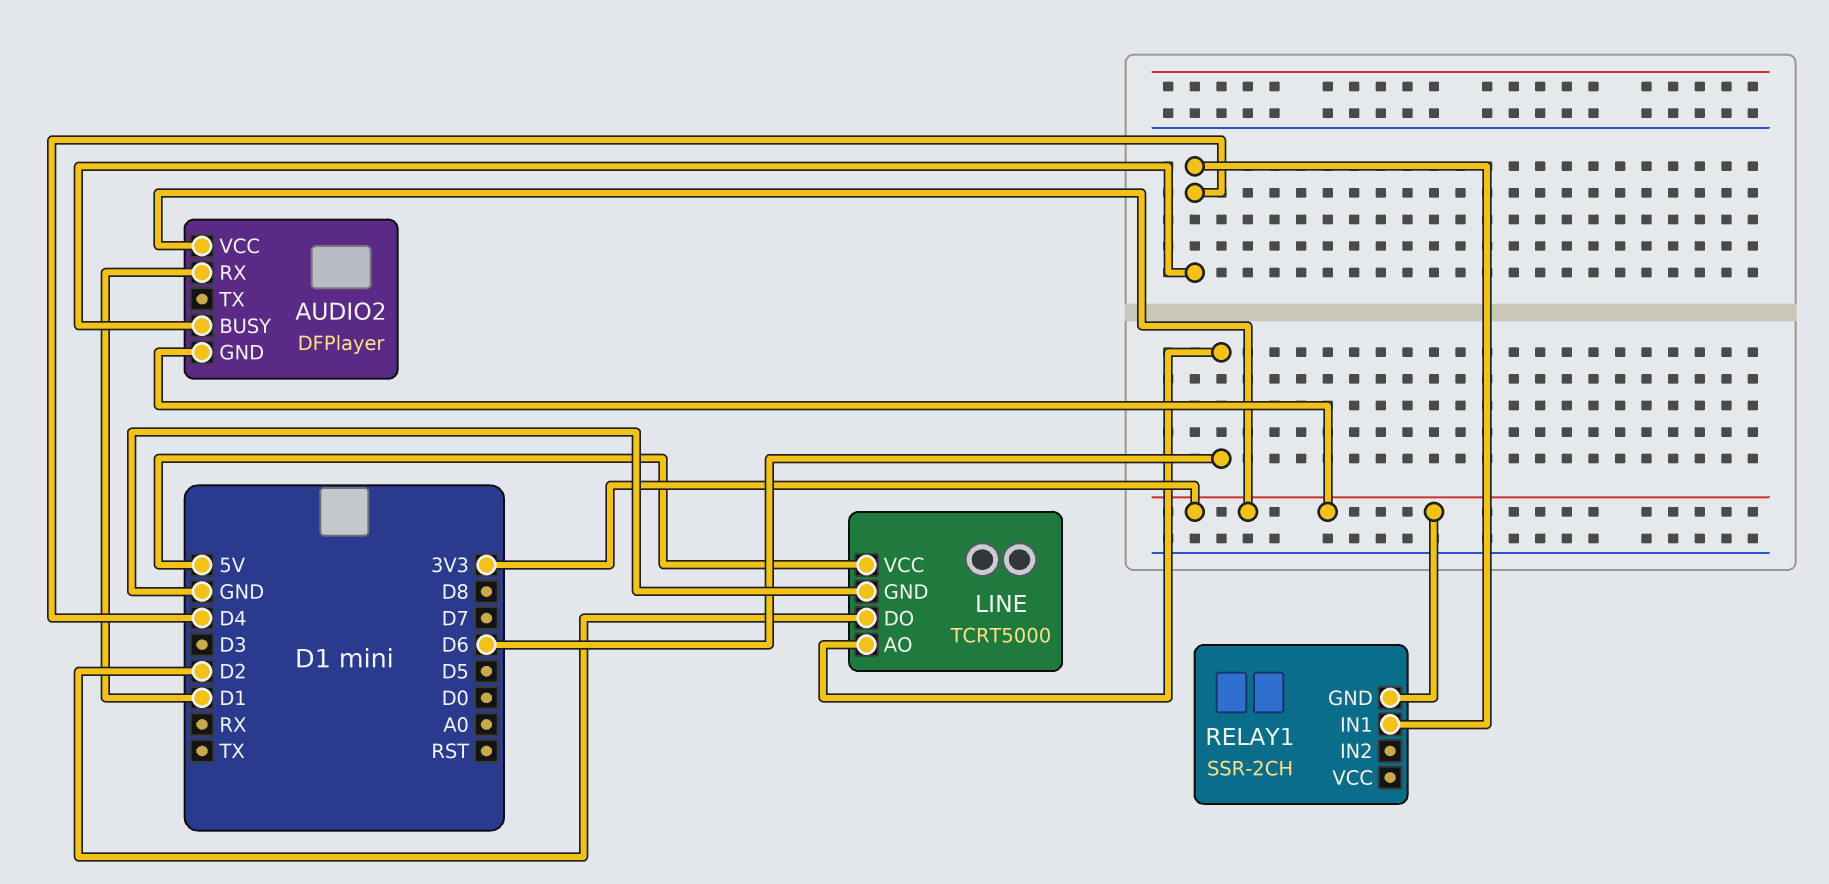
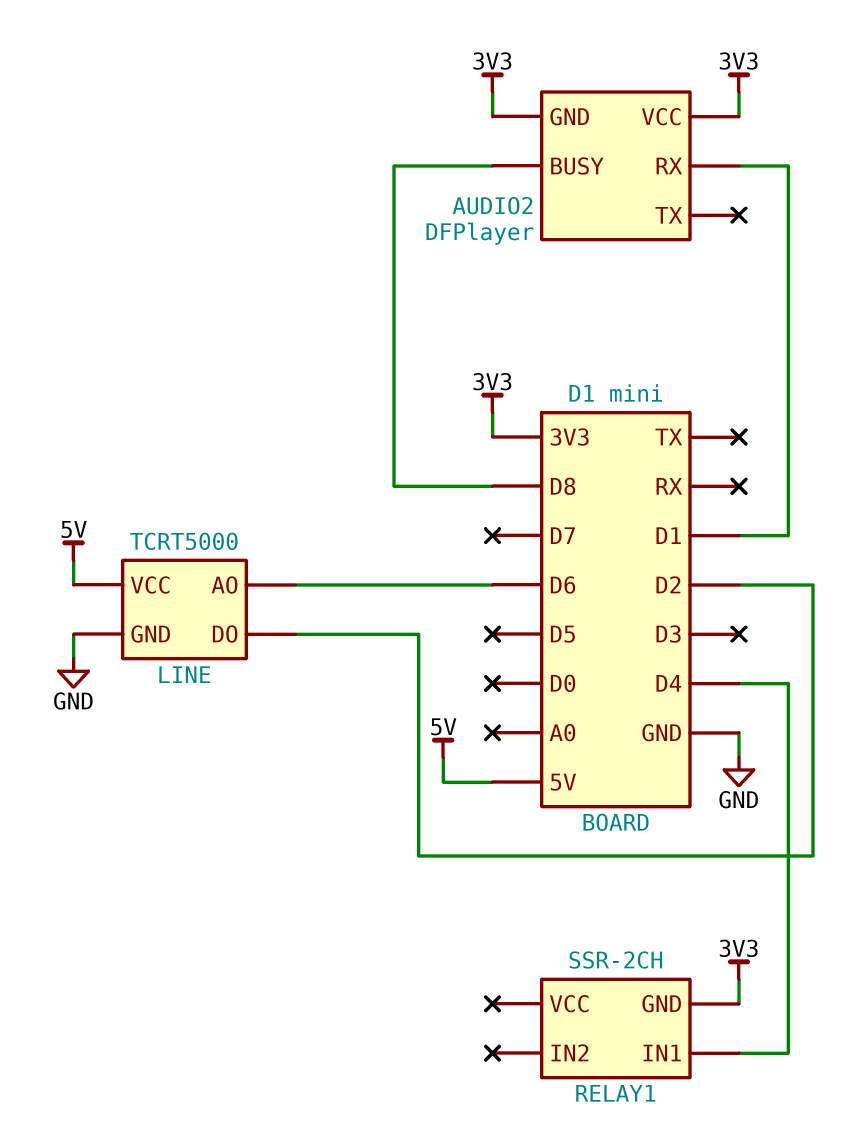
AUDIO2 pin BUSY: D4 -> D8

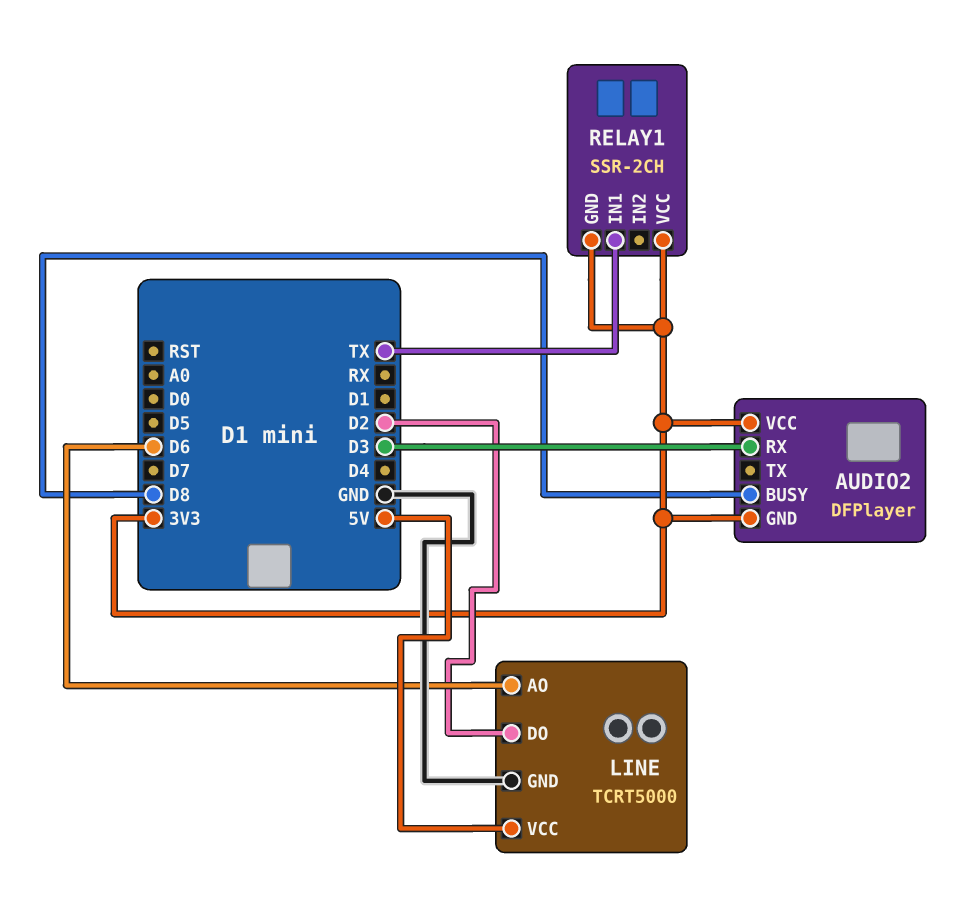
AUDIO2 pin RX: D1 -> D3
RELAY1 pin IN1: D4 -> TX
RELAY1 pin VCC: none -> 3V3

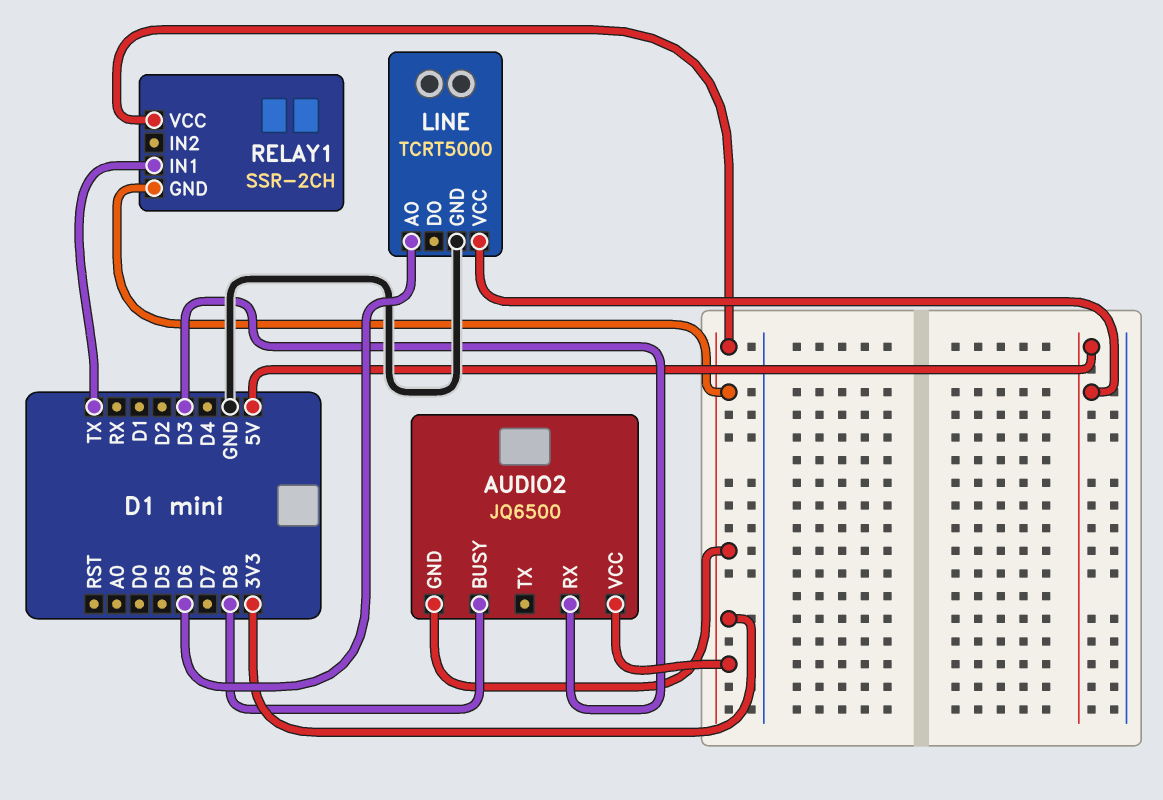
AUDIO2: DFPlayer -> JQ6500
LINE pin DO: D2 -> none

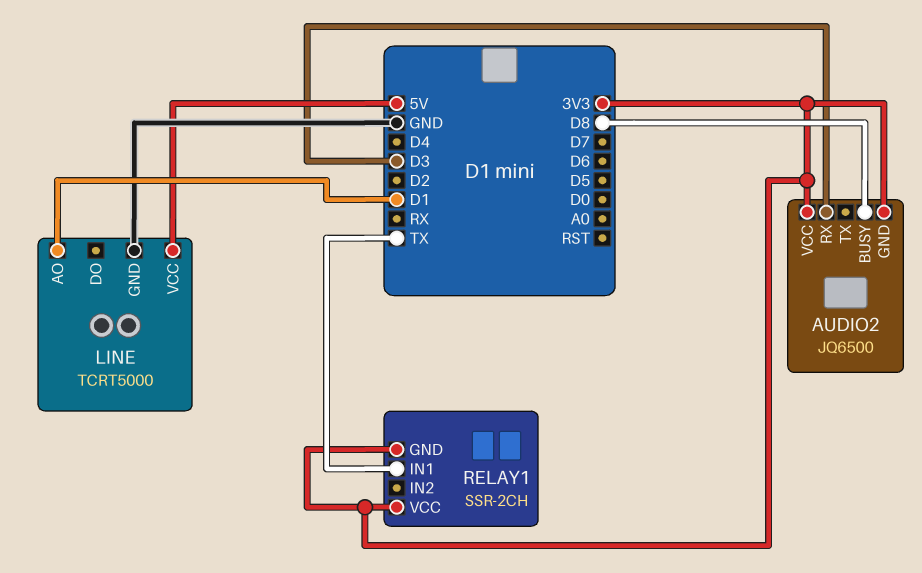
LINE pin AO: D6 -> D1

